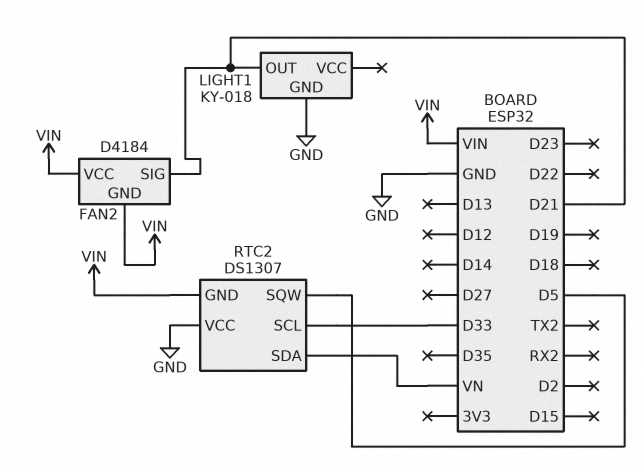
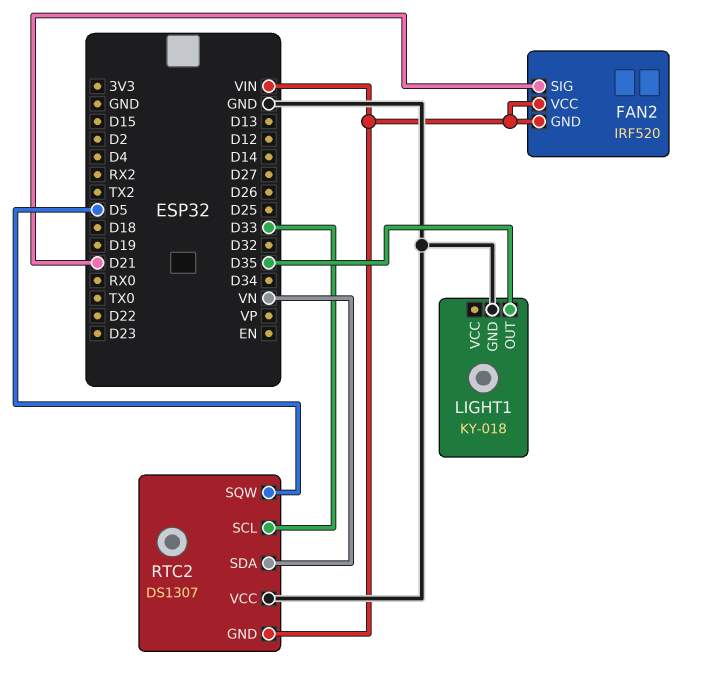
FAN2: D4184 -> IRF520
LIGHT1 pin OUT: D21 -> D35

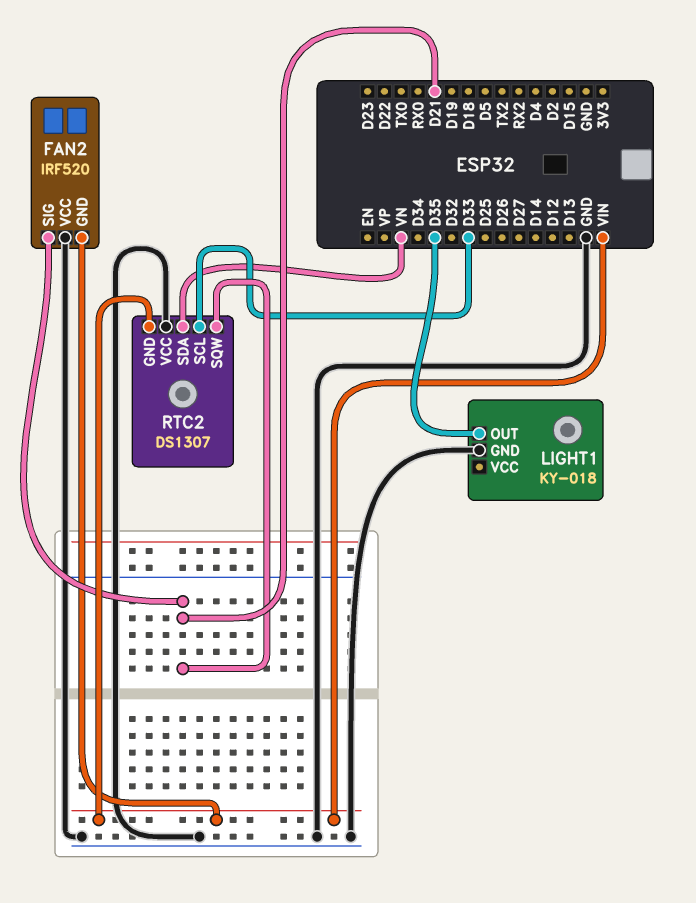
FAN2 pin VCC: VIN -> GND
RTC2 pin SQW: D5 -> D21

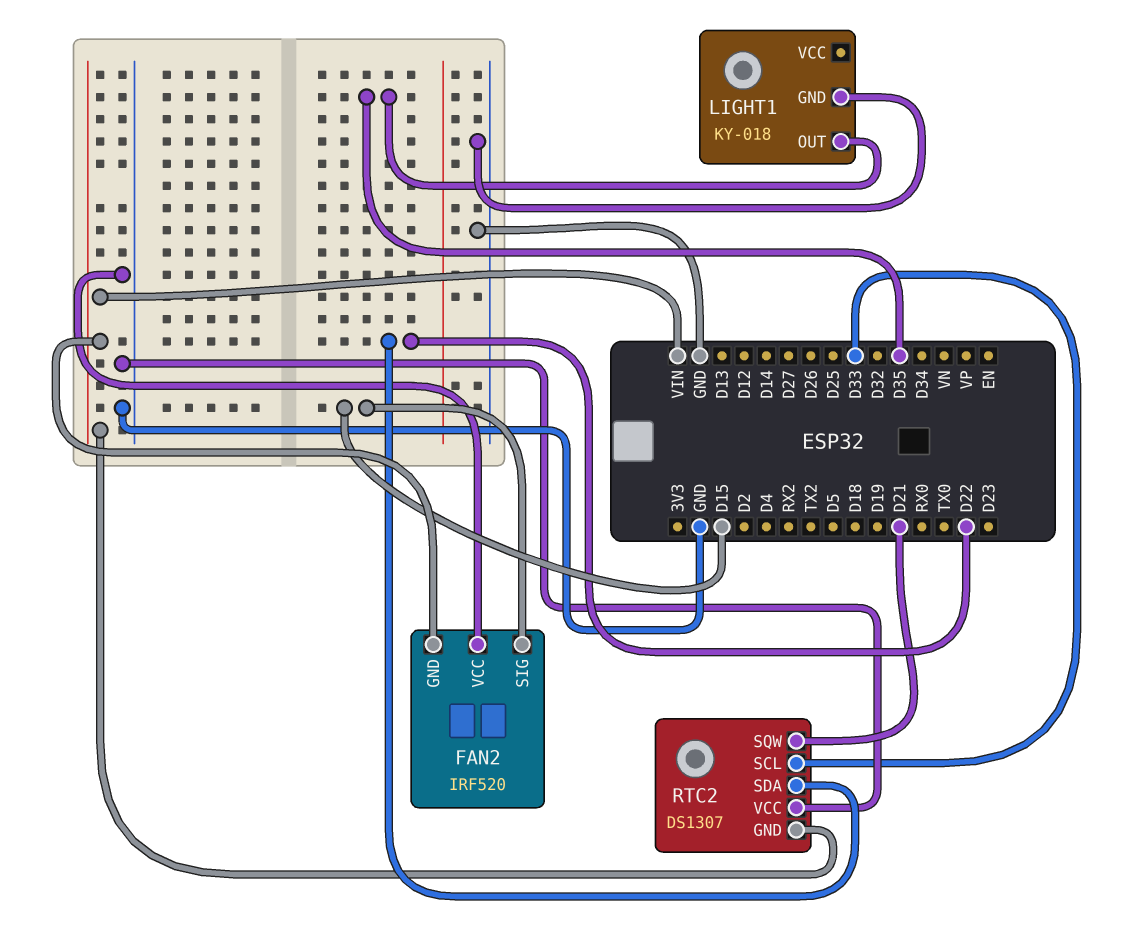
FAN2 pin SIG: D21 -> D15
RTC2 pin SDA: VN -> D22

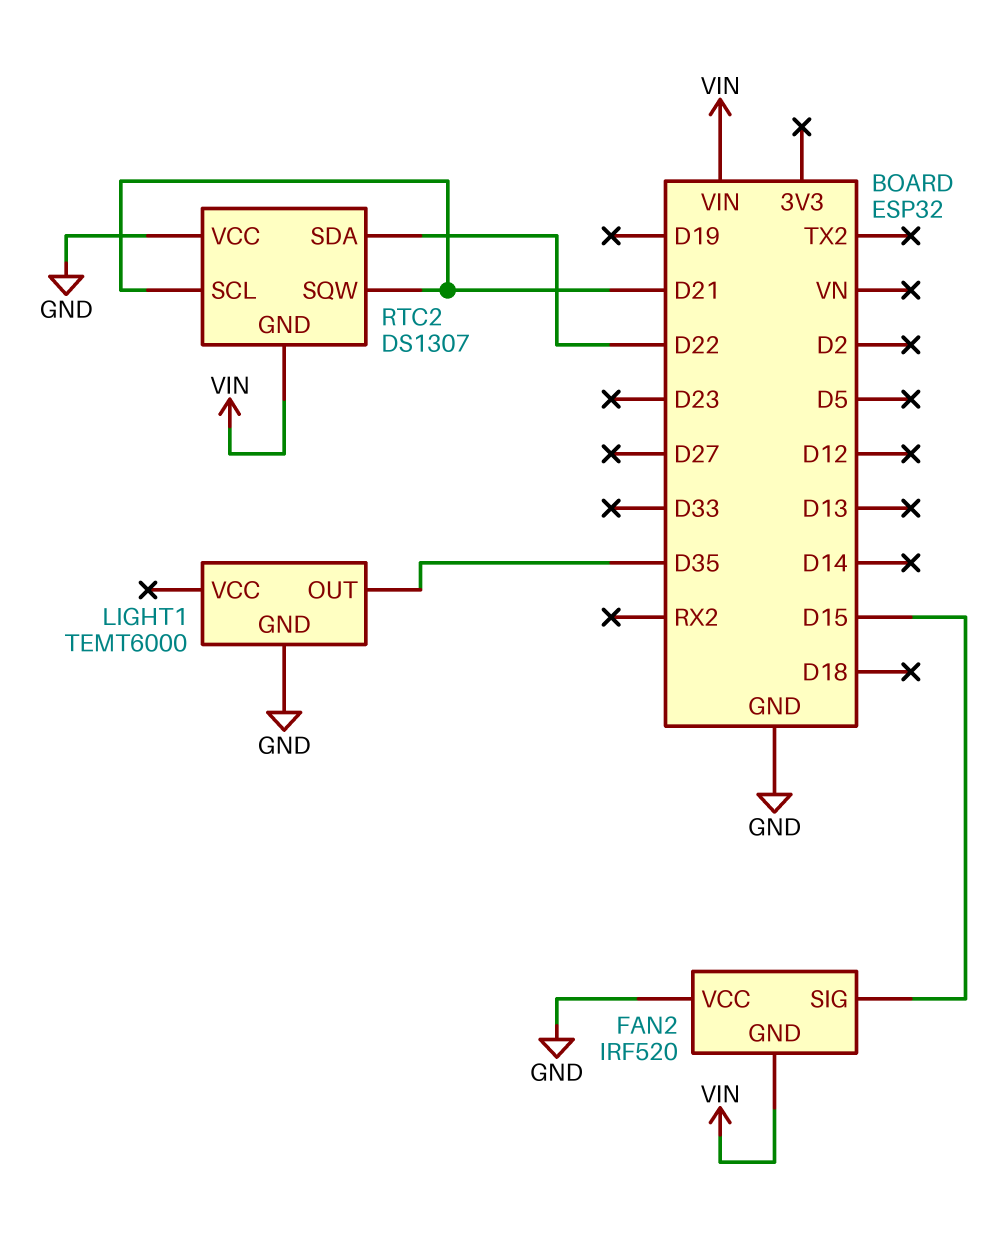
LIGHT1: KY-018 -> TEMT6000
RTC2 pin SCL: D33 -> D21

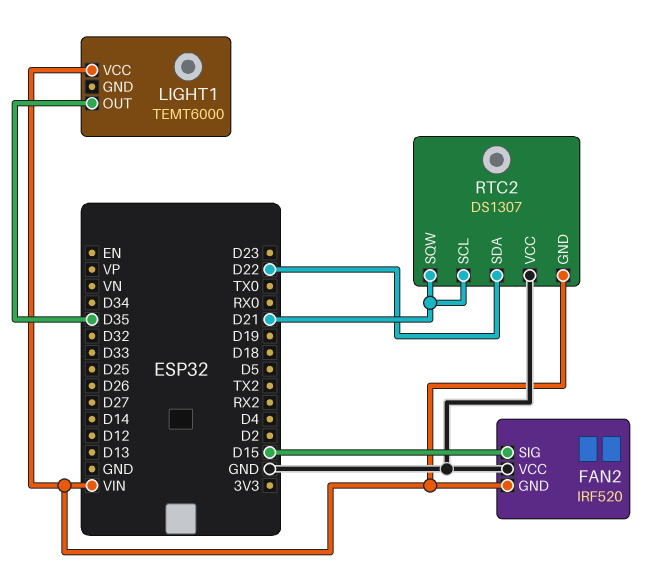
LIGHT1 pin GND: GND -> none
LIGHT1 pin VCC: none -> VIN

